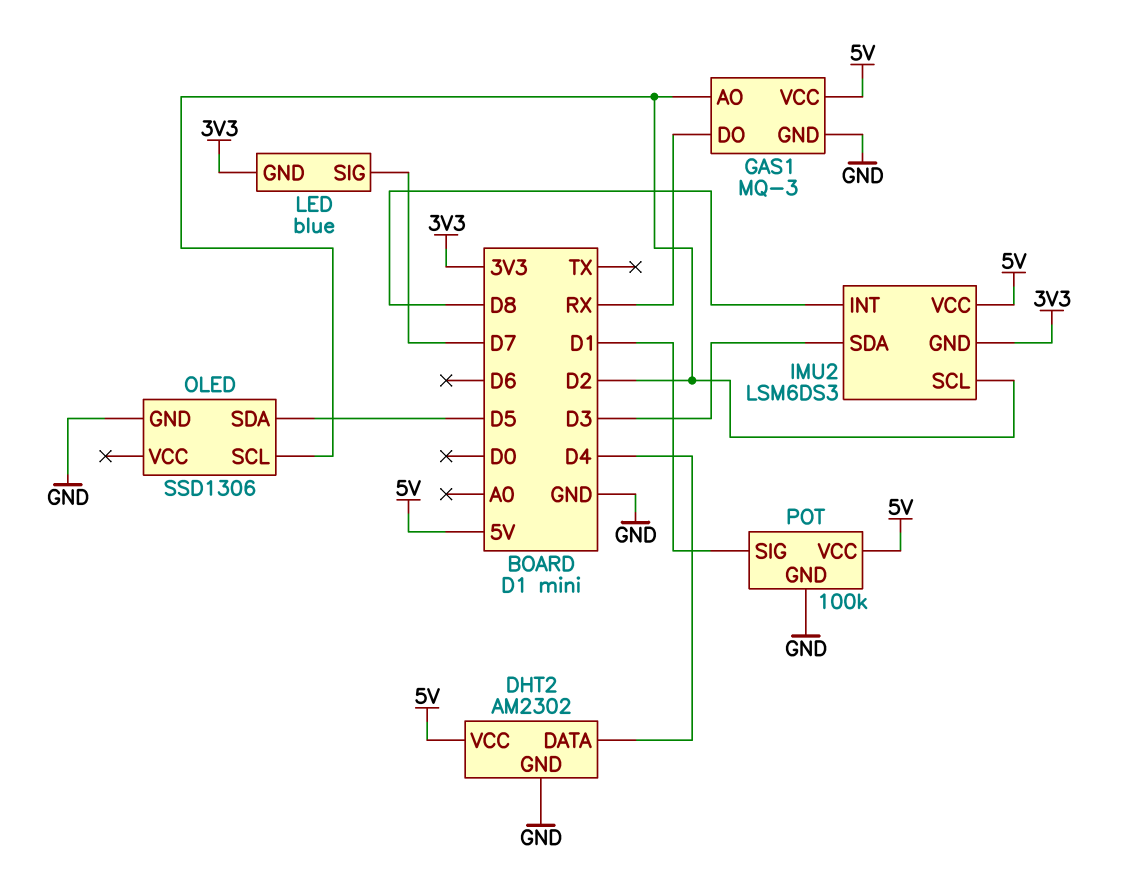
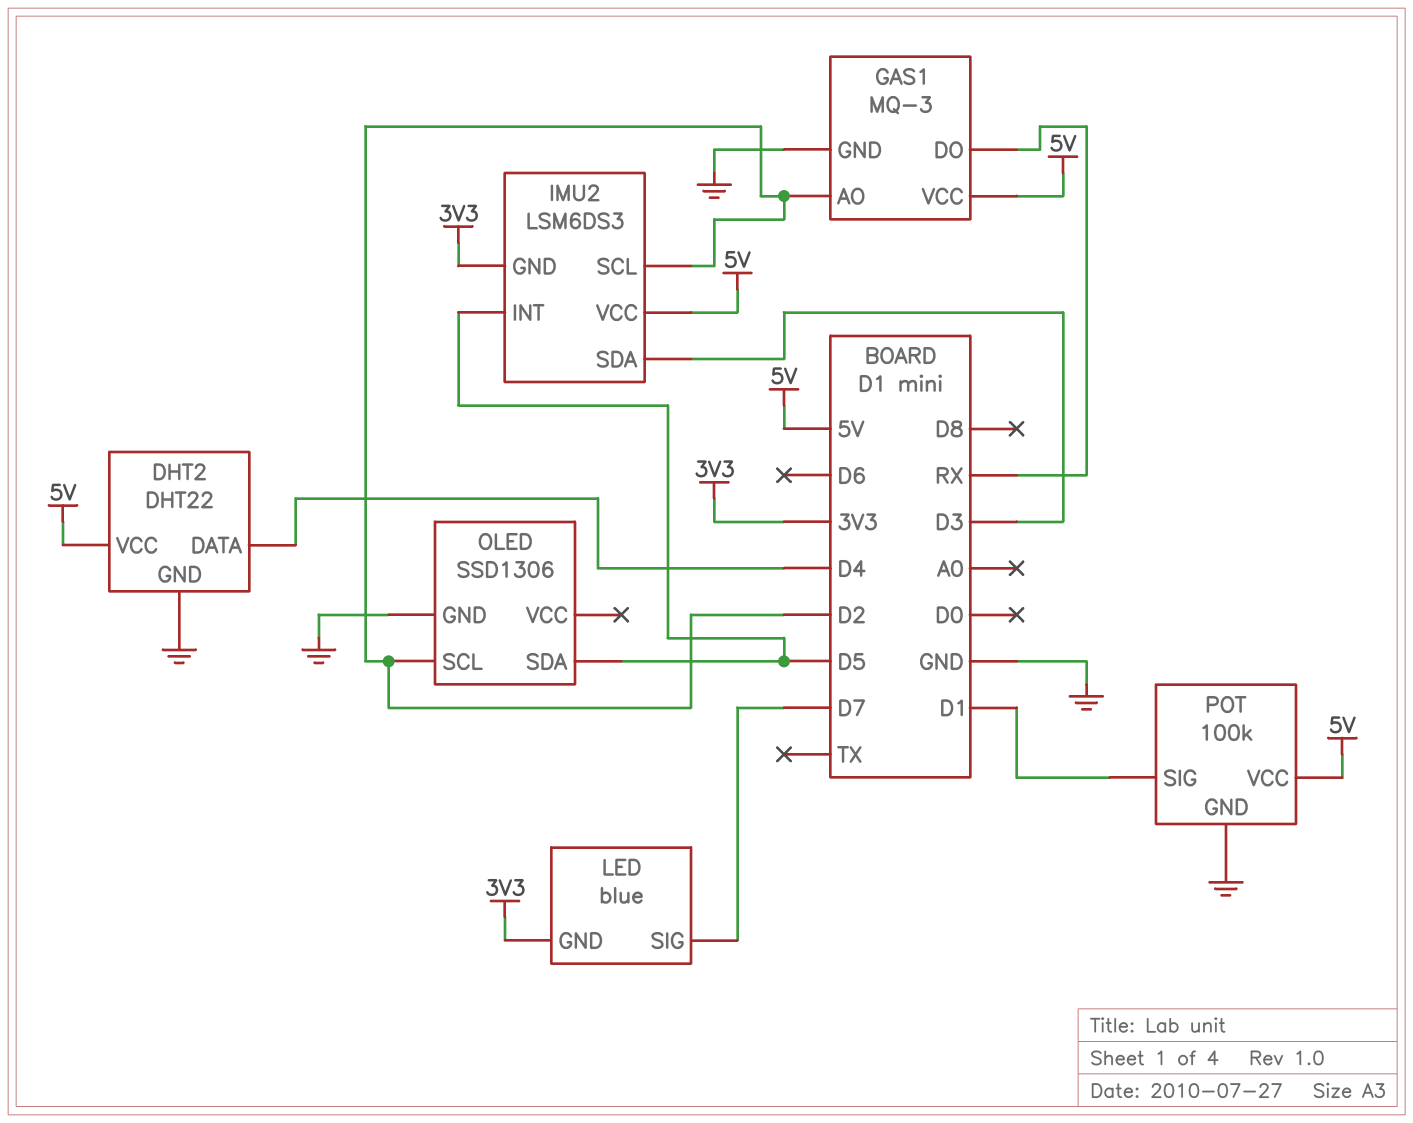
DHT2: AM2302 -> DHT22
IMU2 pin INT: D8 -> D5

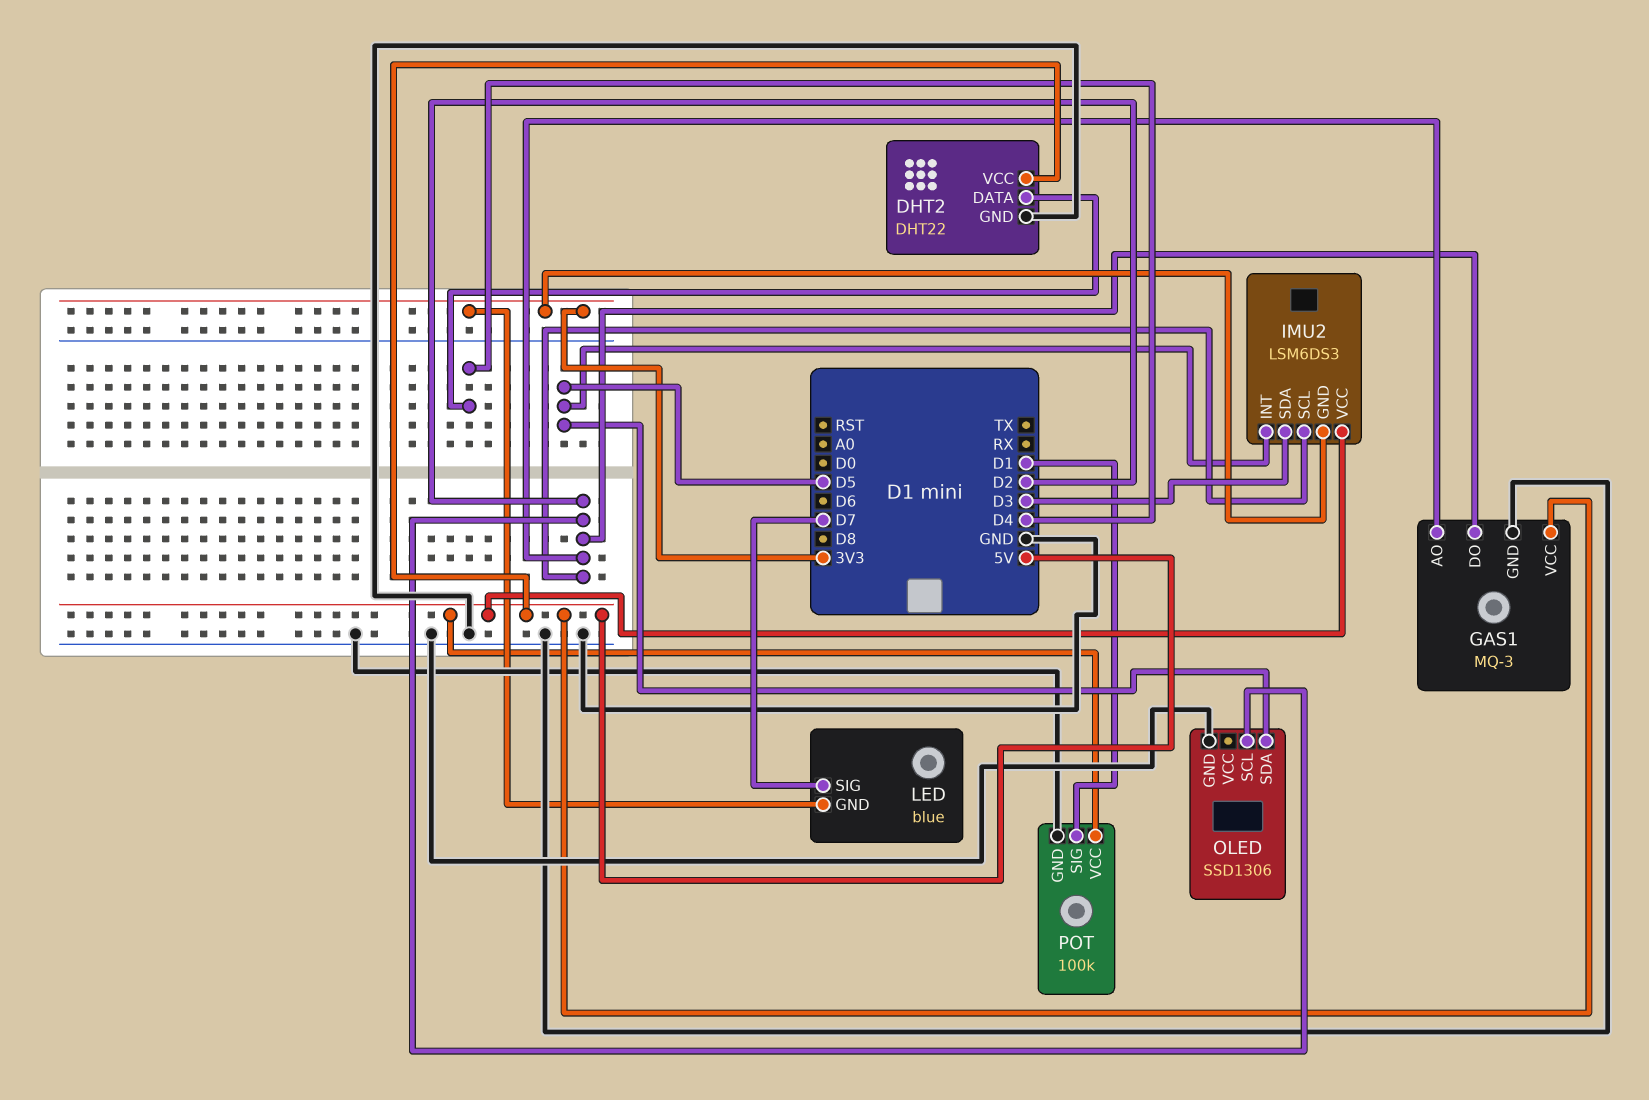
GAS1 pin DO: RX -> D2

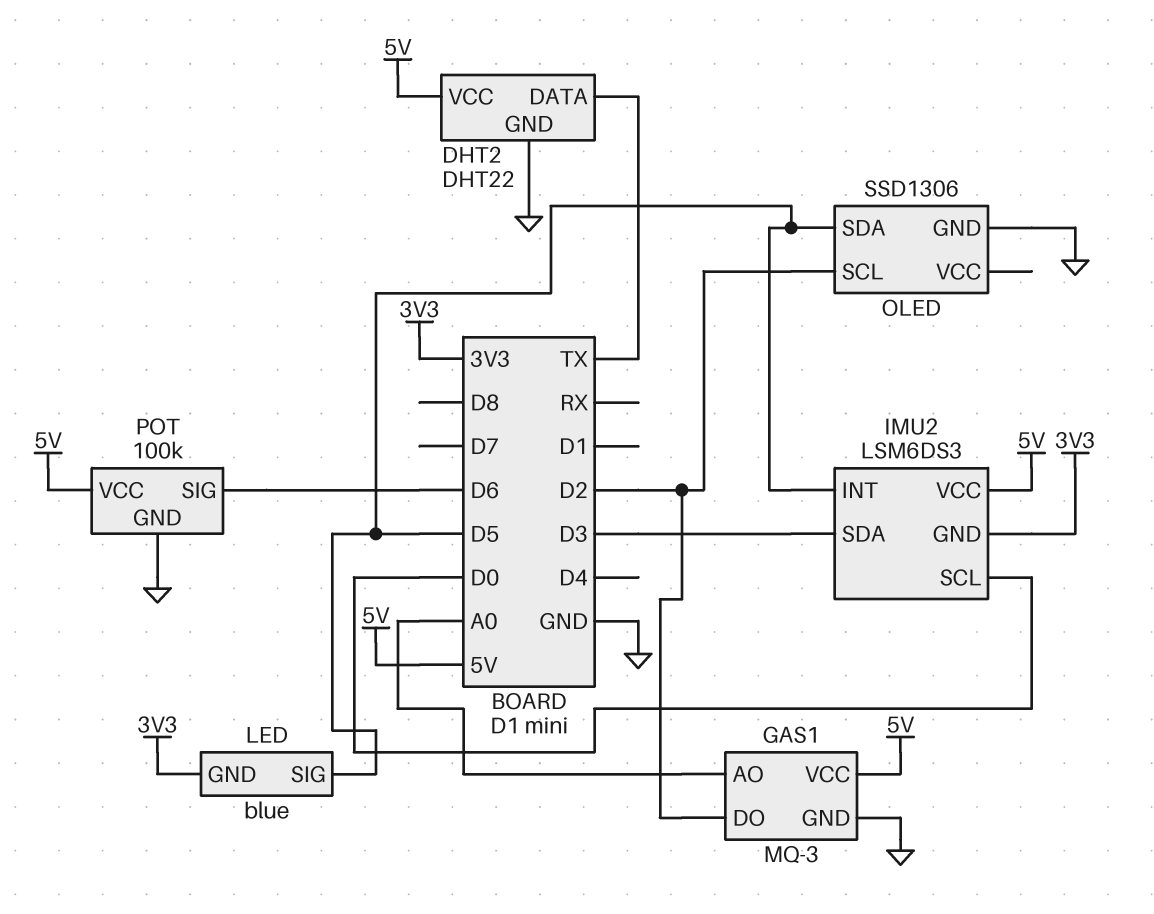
DHT2 pin DATA: D4 -> TX
GAS1 pin AO: D2 -> A0
IMU2 pin SCL: D2 -> D0
LED pin SIG: D7 -> D5
POT pin SIG: D1 -> D6

